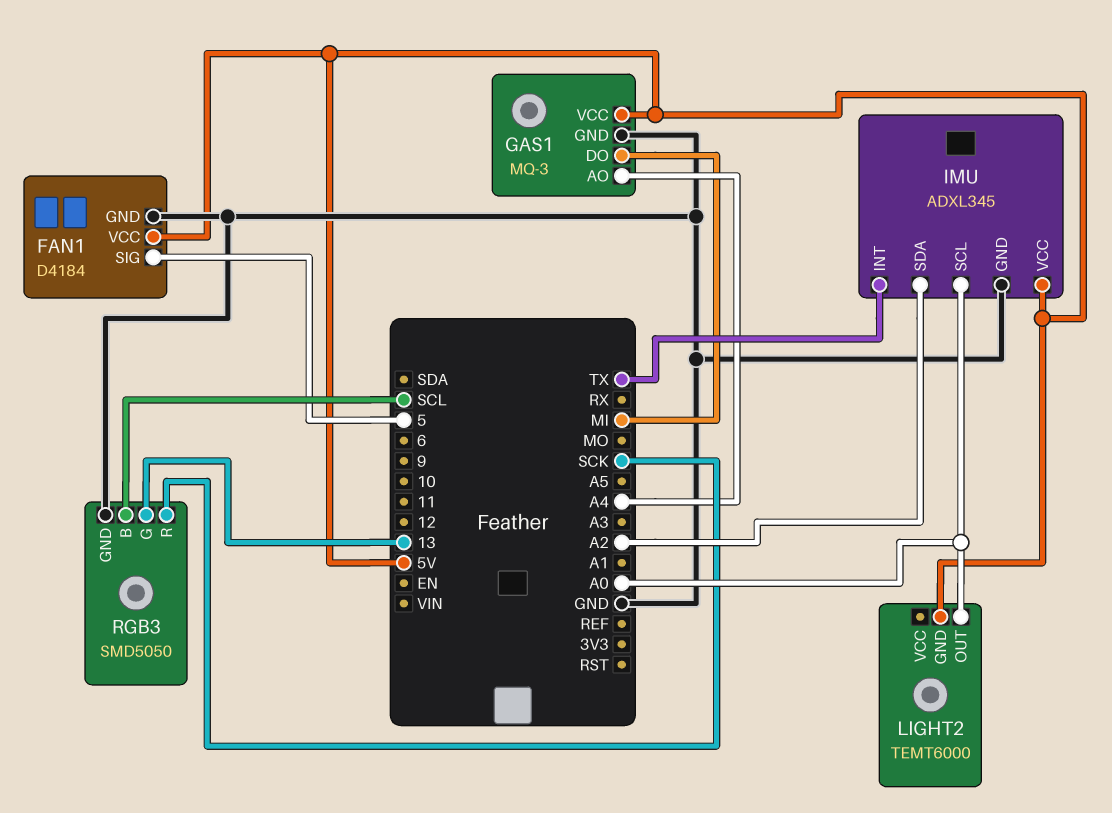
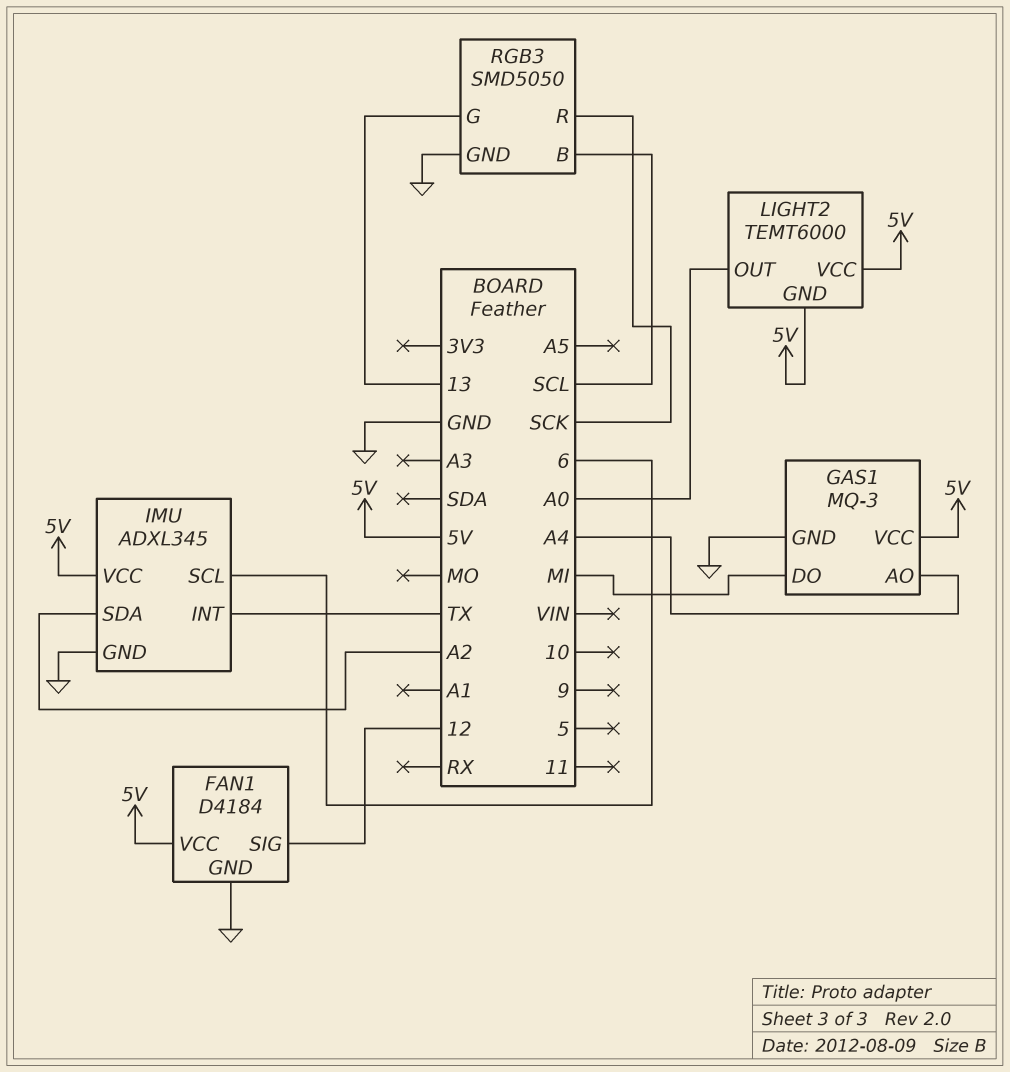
FAN1 pin SIG: 5 -> 12
IMU pin SCL: A0 -> 6
LIGHT2 pin VCC: none -> 5V

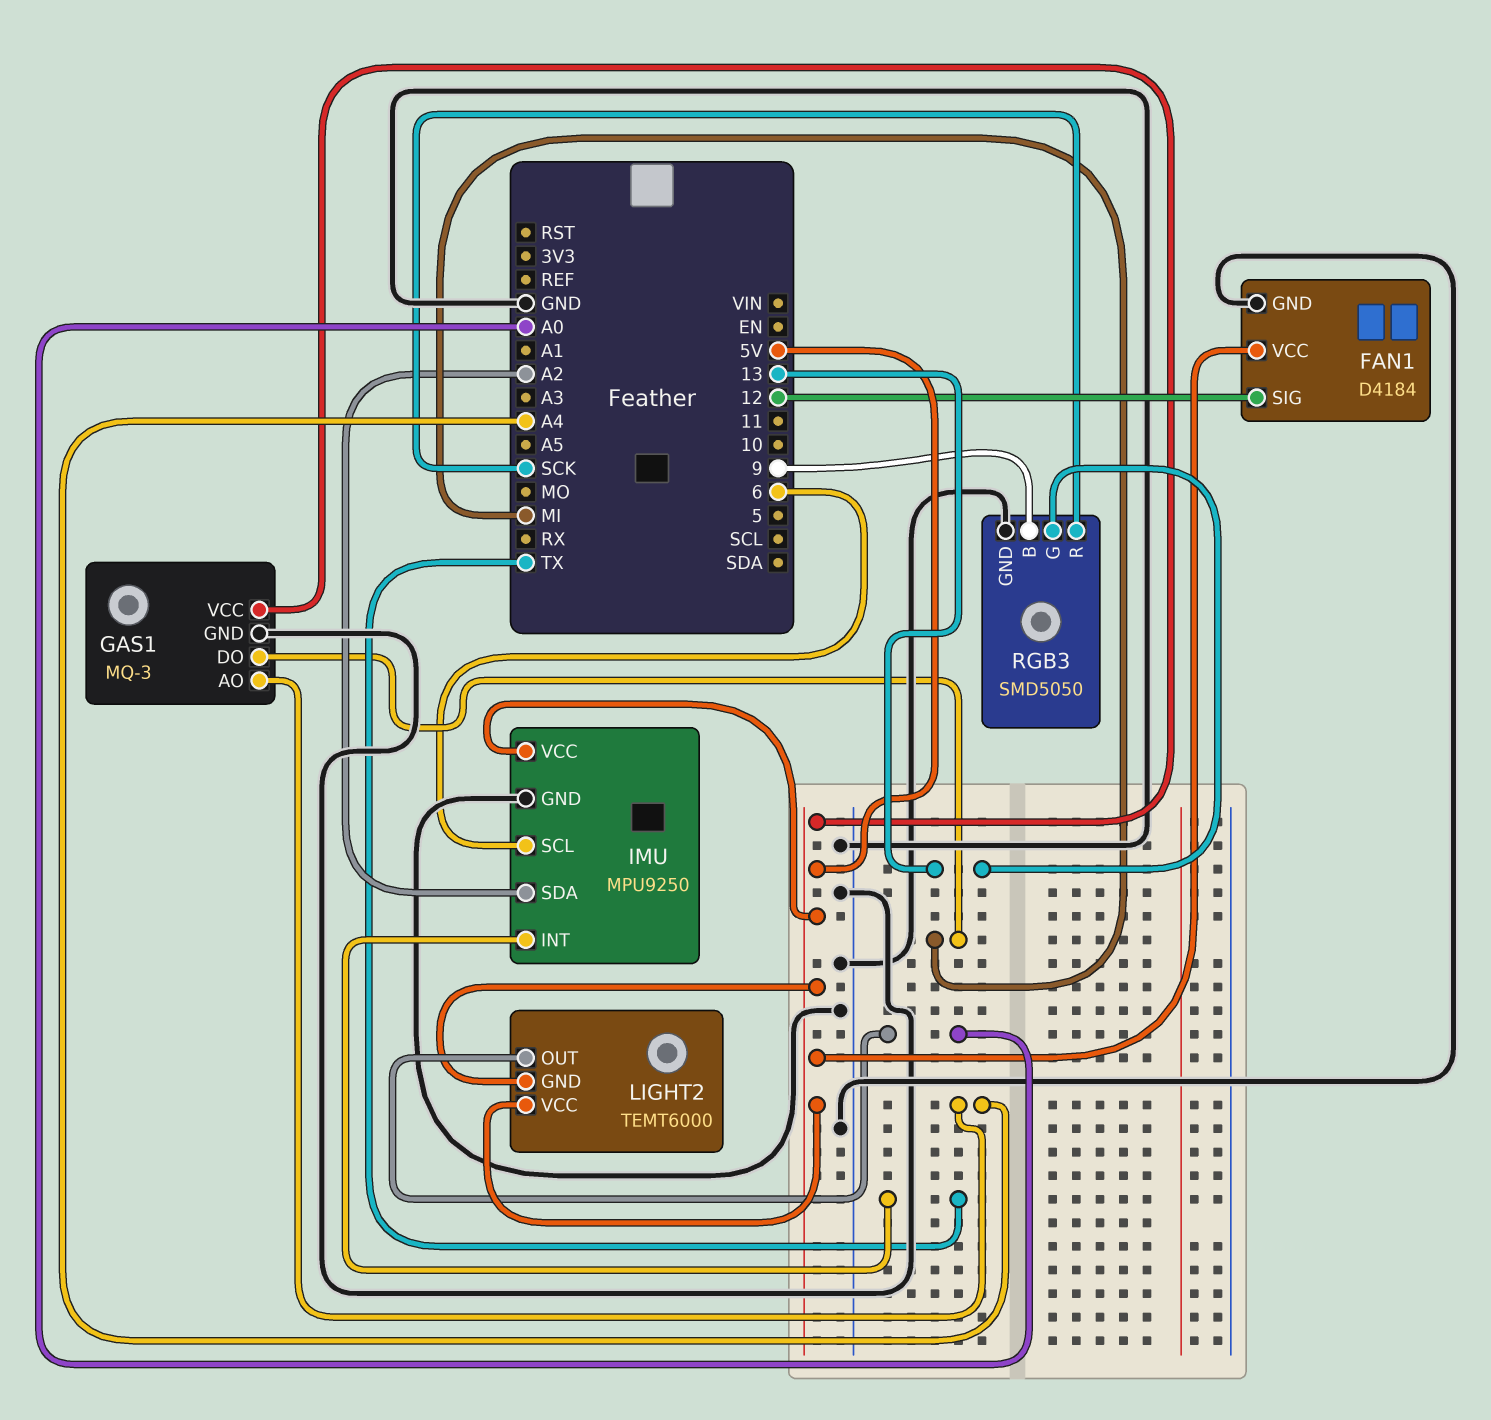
IMU: ADXL345 -> MPU9250
RGB3 pin B: SCL -> 9

